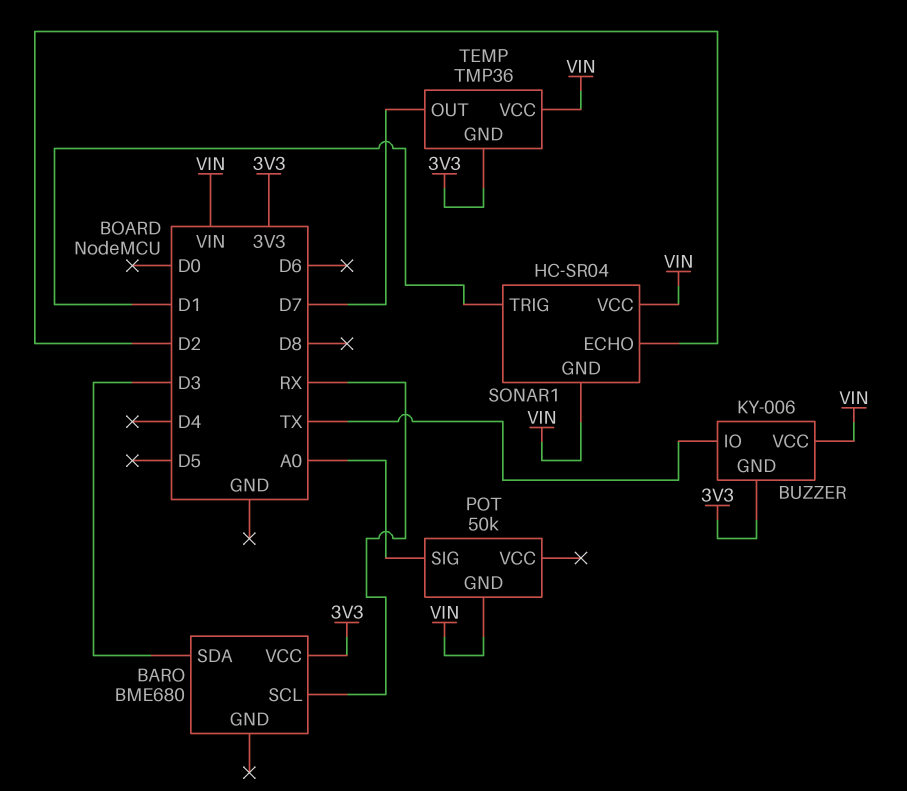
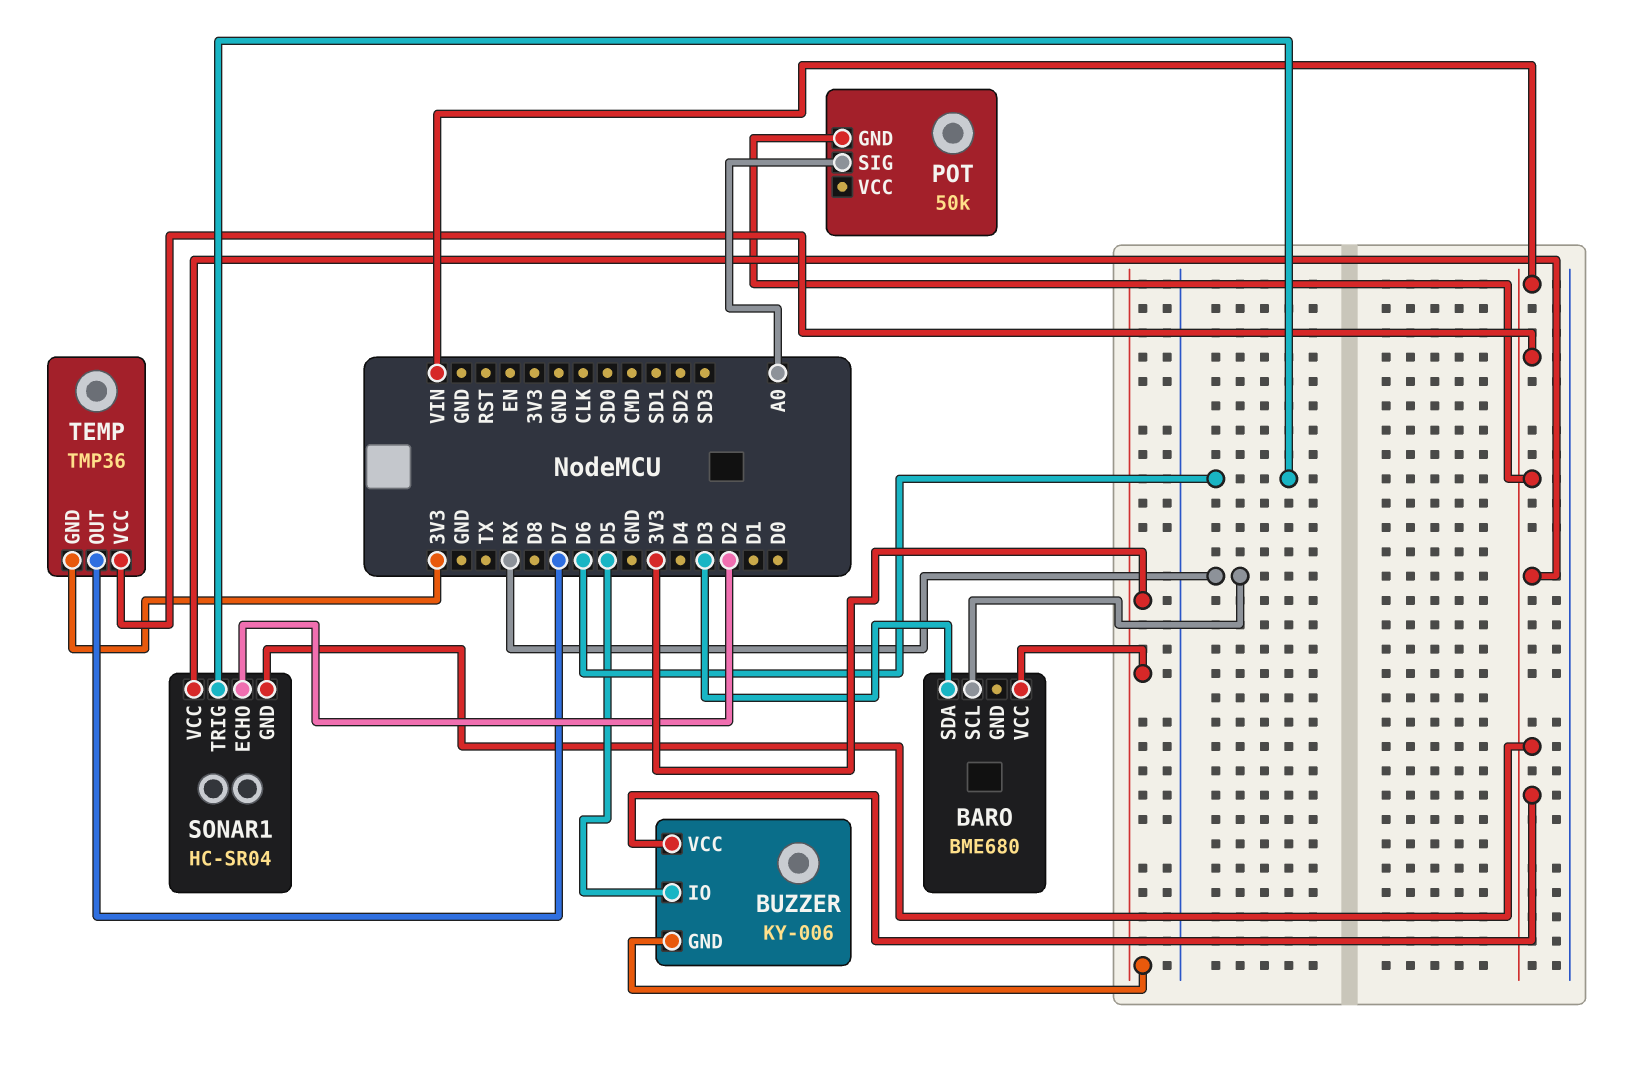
BUZZER pin IO: TX -> D5
SONAR1 pin TRIG: D1 -> D6

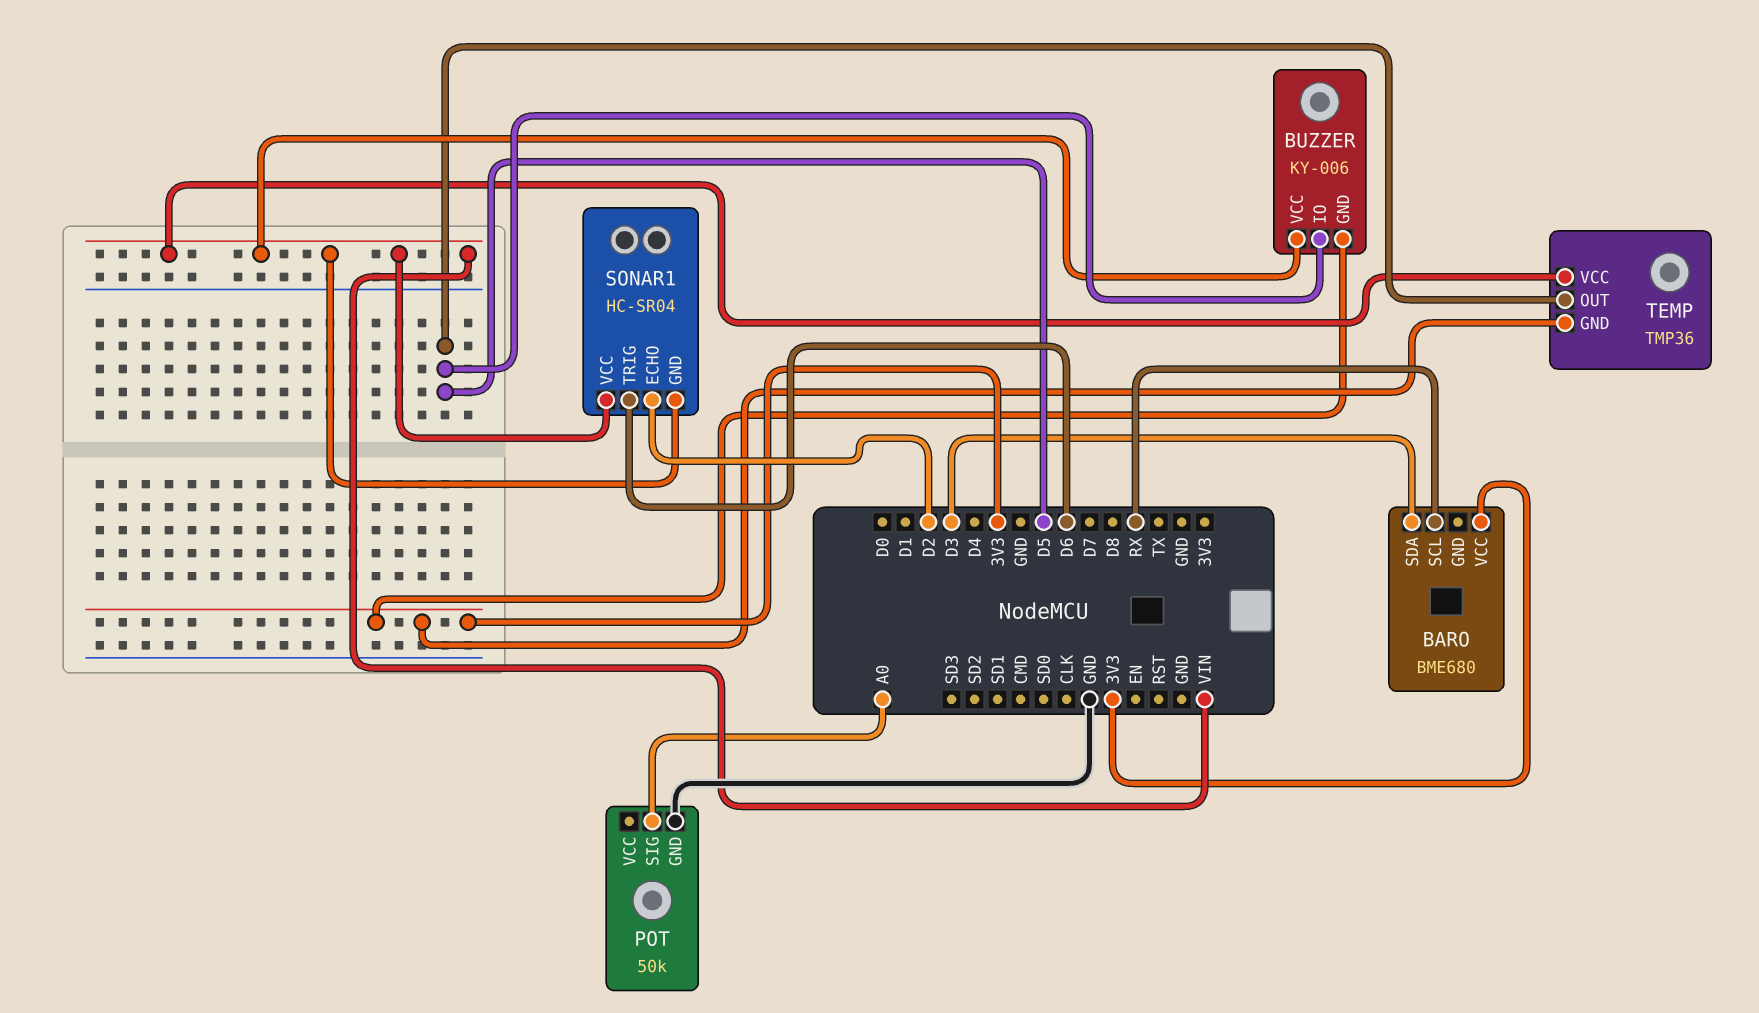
POT pin GND: VIN -> GND
TEMP pin OUT: D7 -> D5

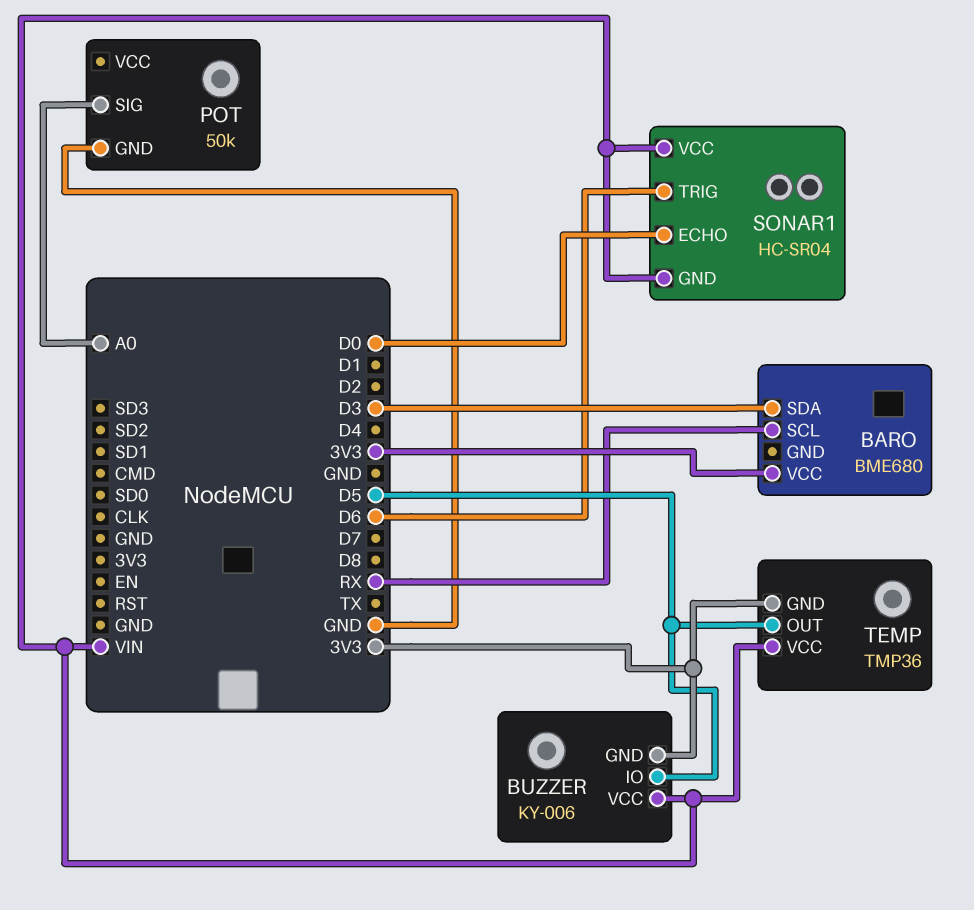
SONAR1 pin ECHO: D2 -> D0

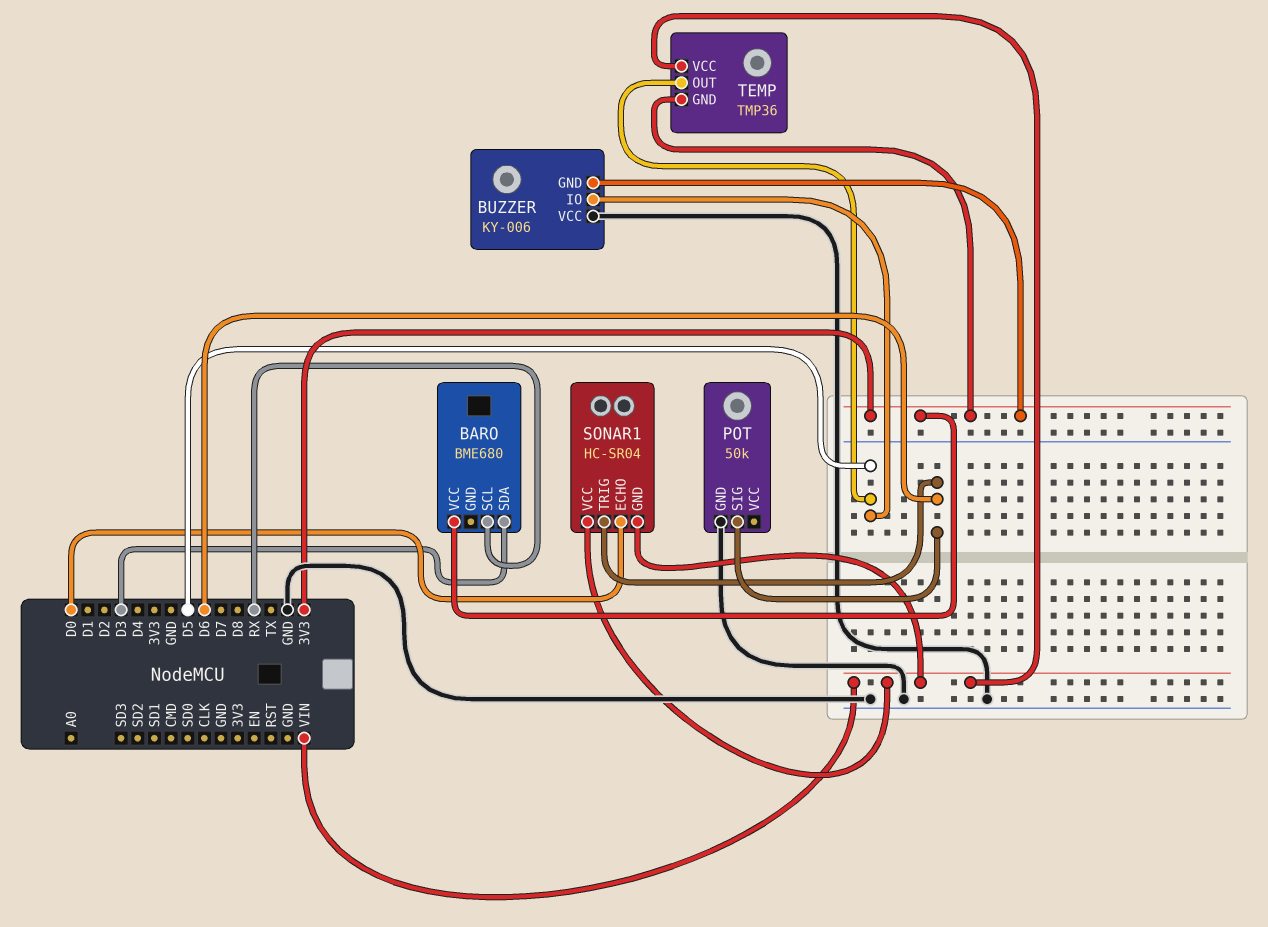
BUZZER pin VCC: VIN -> GND
POT pin SIG: A0 -> D6

